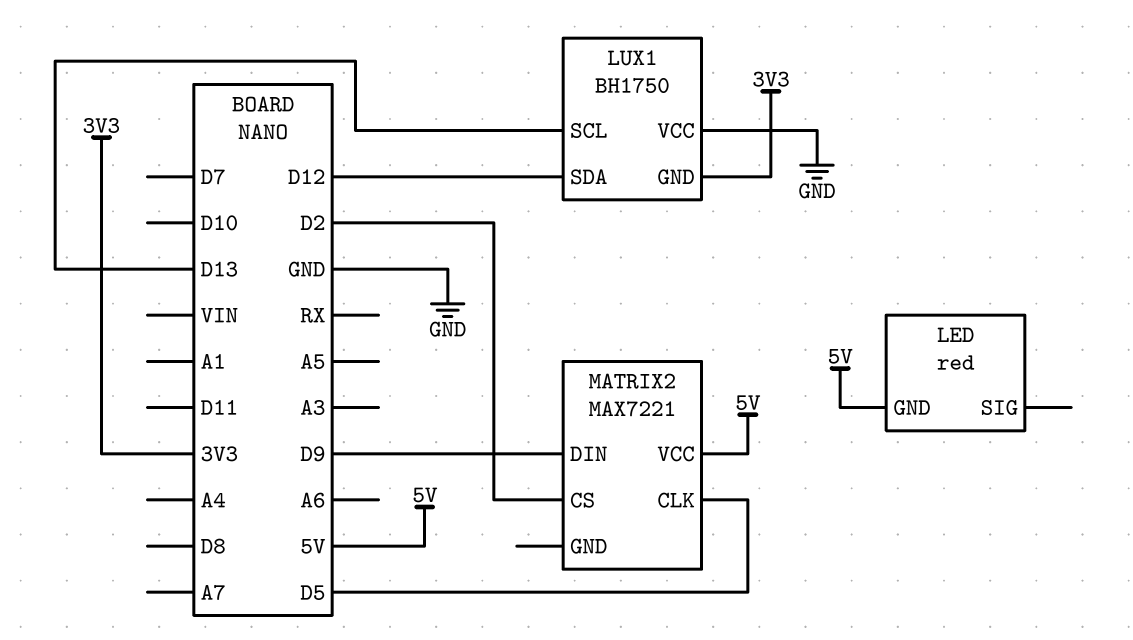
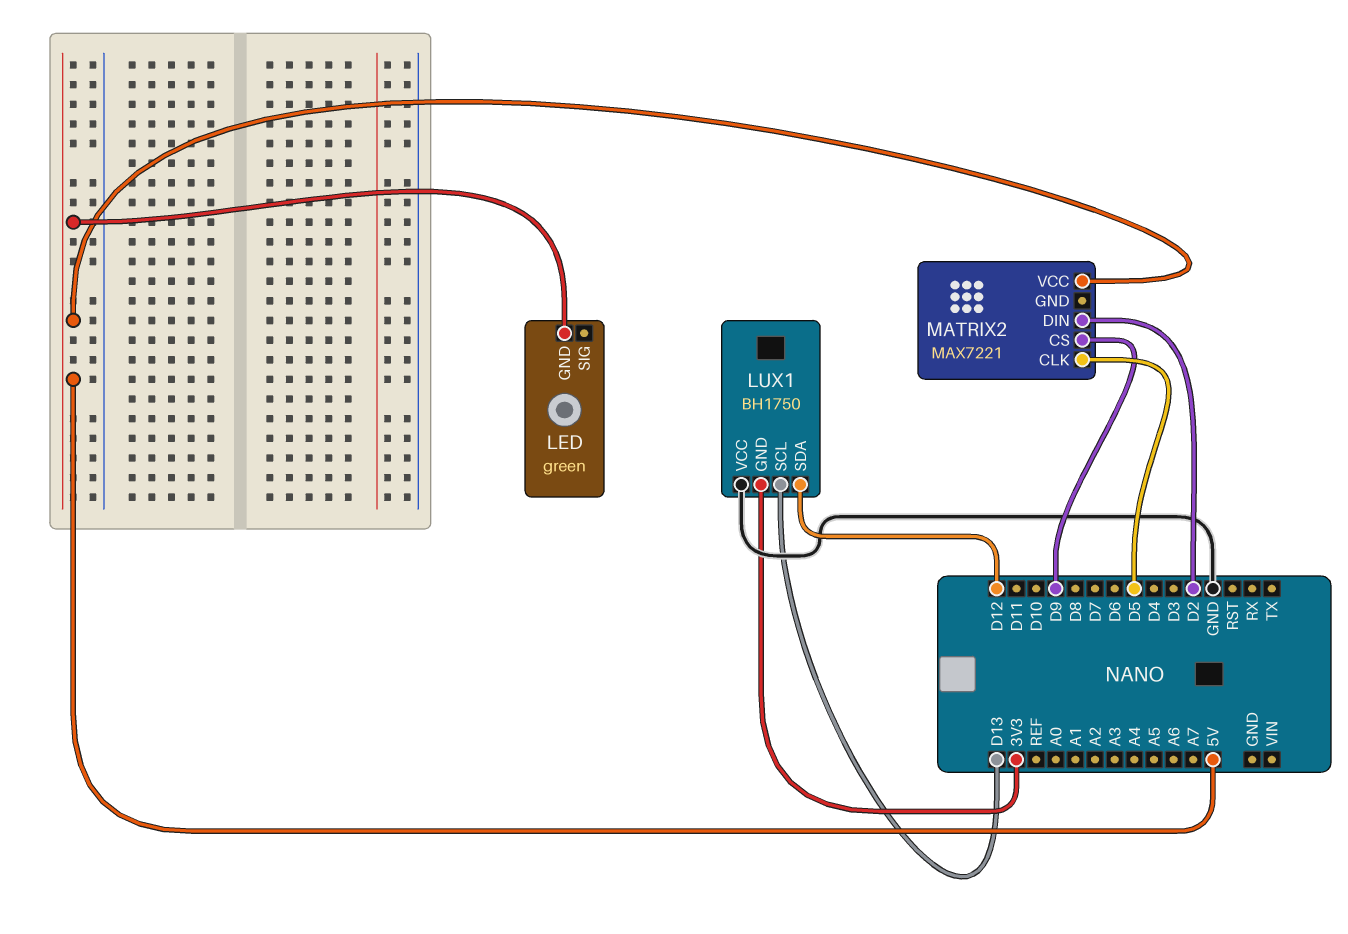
LED: red -> green
MATRIX2 pin CS: D2 -> D9
MATRIX2 pin DIN: D9 -> D2

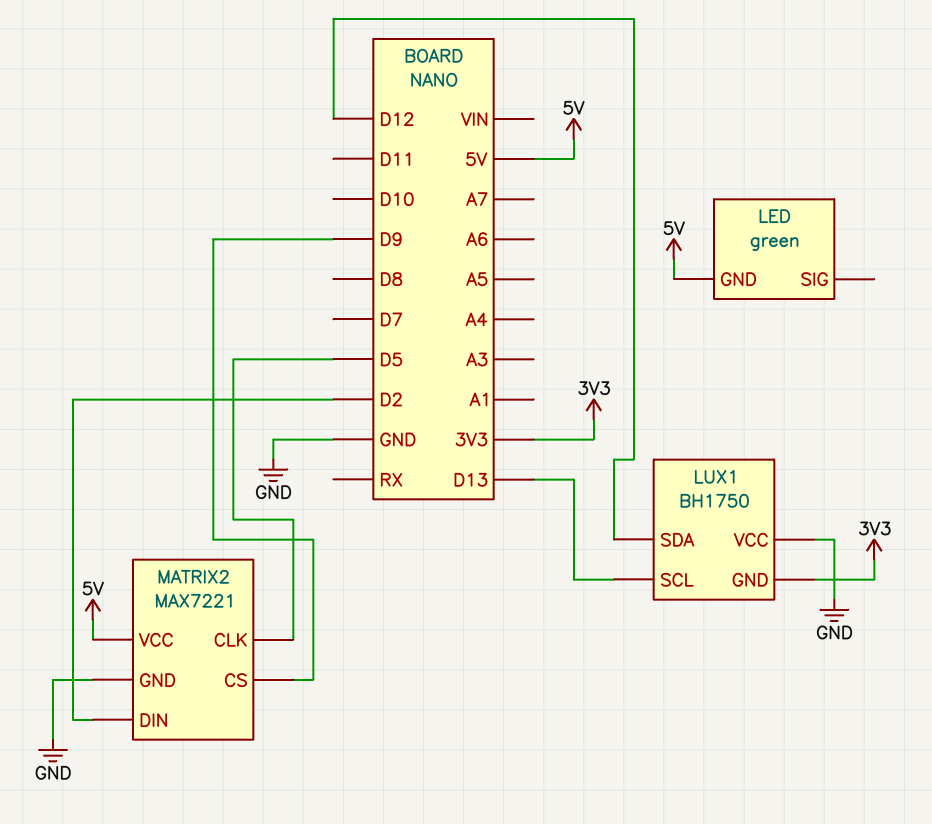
MATRIX2 pin GND: none -> GND

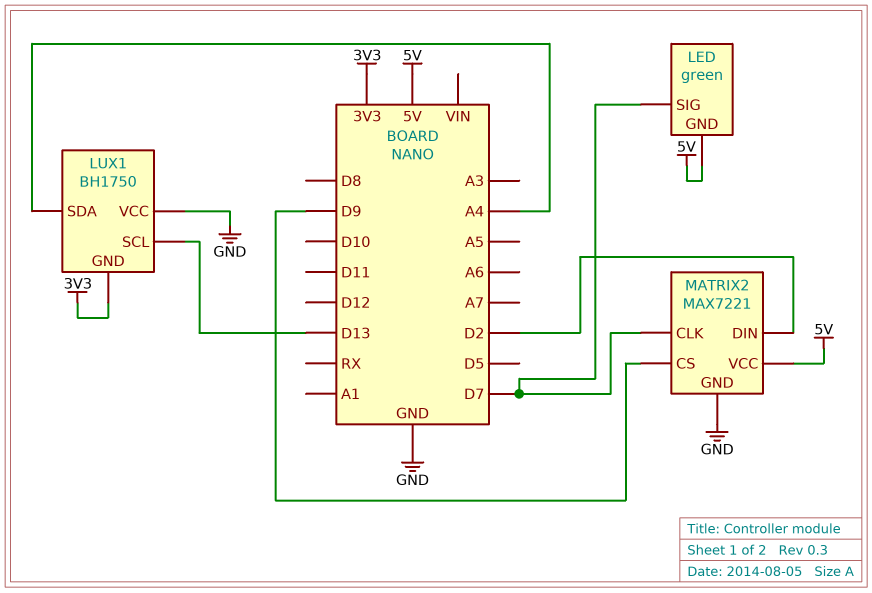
LED pin SIG: none -> D7
LUX1 pin SDA: D12 -> A4
MATRIX2 pin CLK: D5 -> D7

